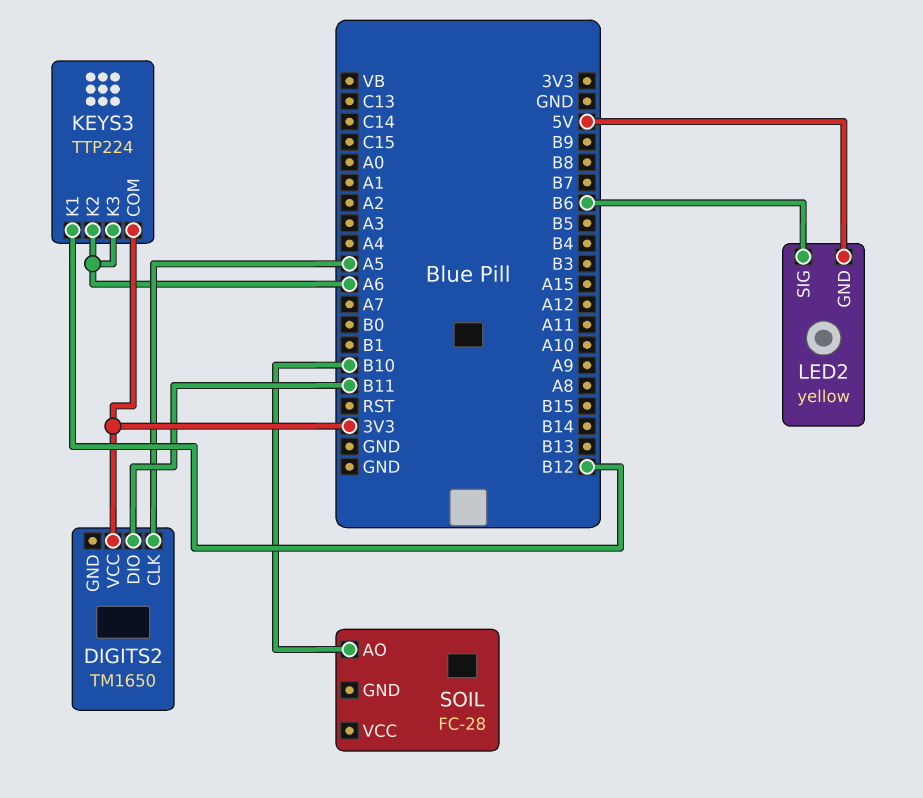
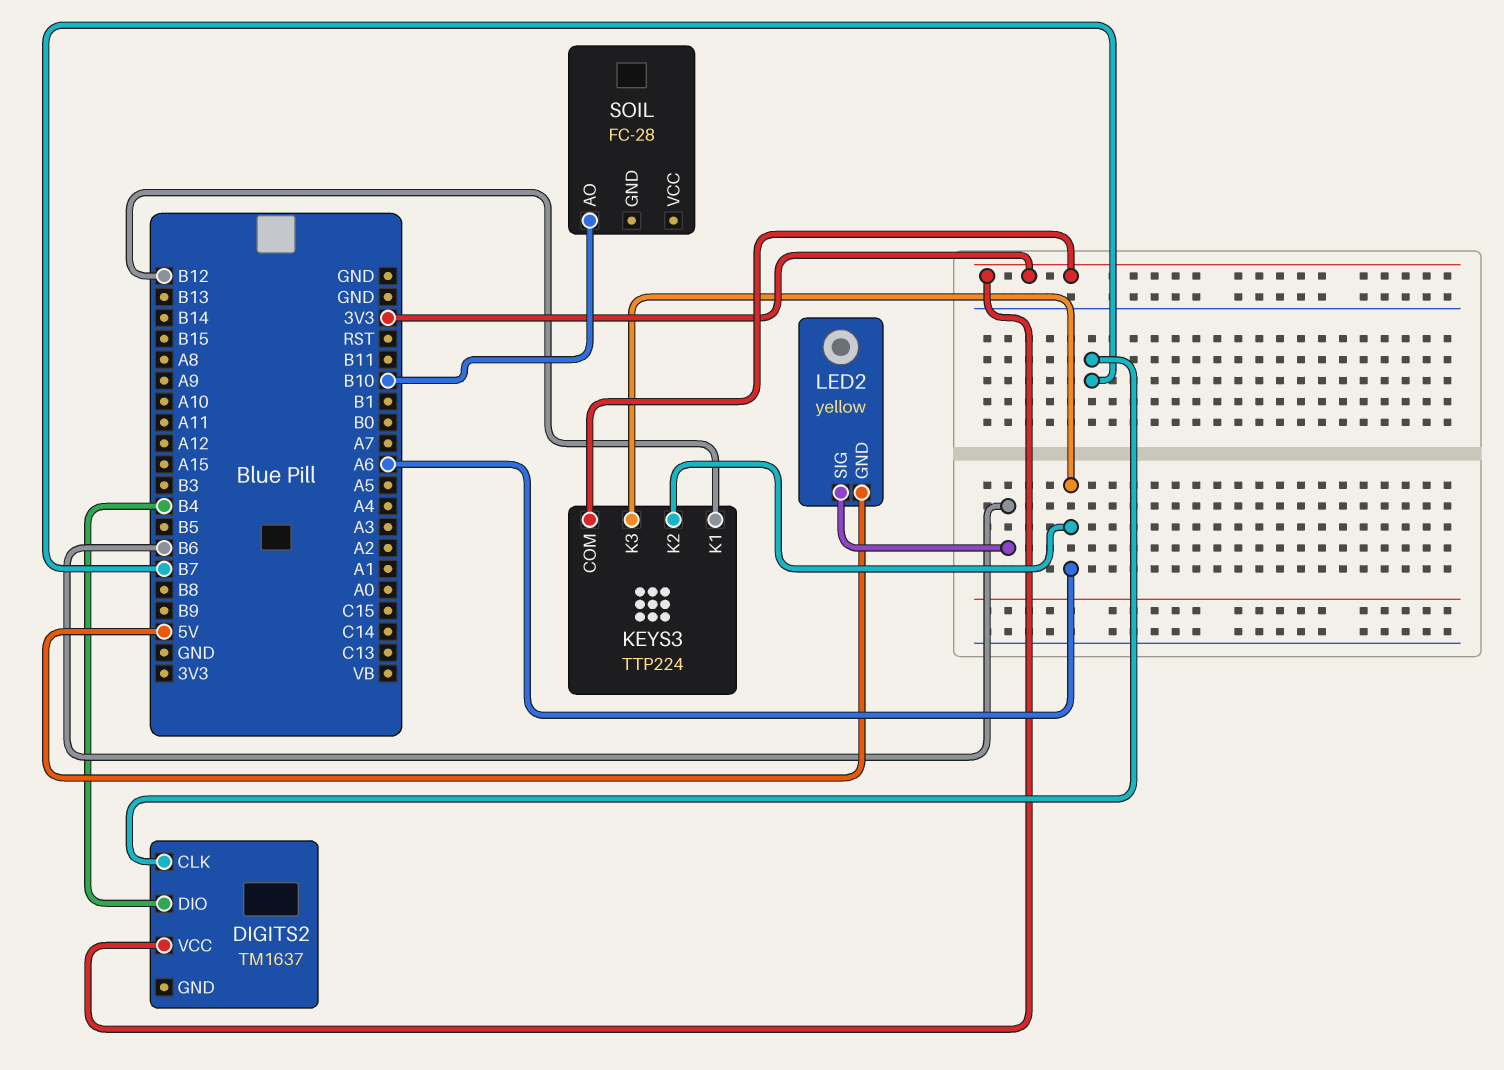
DIGITS2: TM1650 -> TM1637
DIGITS2 pin CLK: A5 -> B7
DIGITS2 pin DIO: B11 -> B4

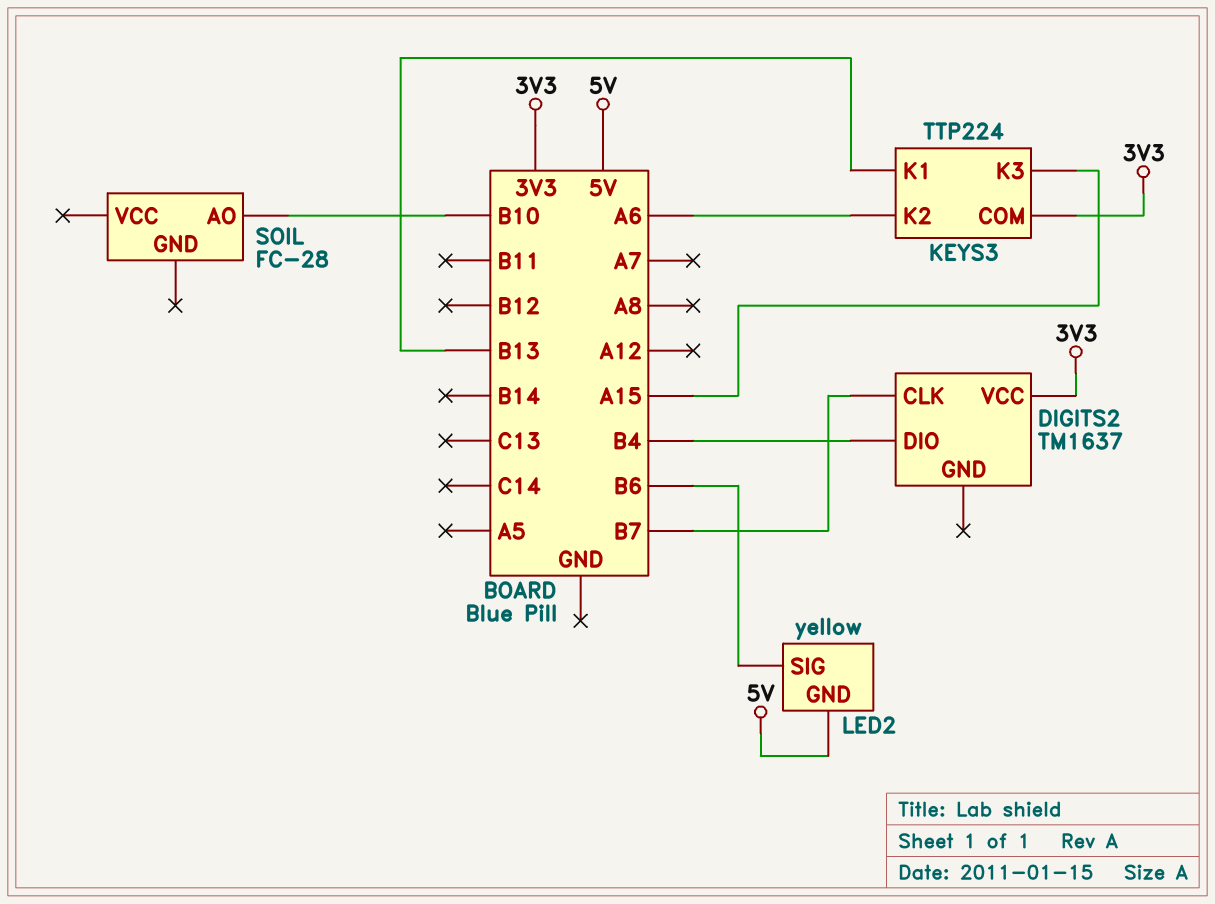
KEYS3 pin K1: B12 -> B13
KEYS3 pin K3: A6 -> A15

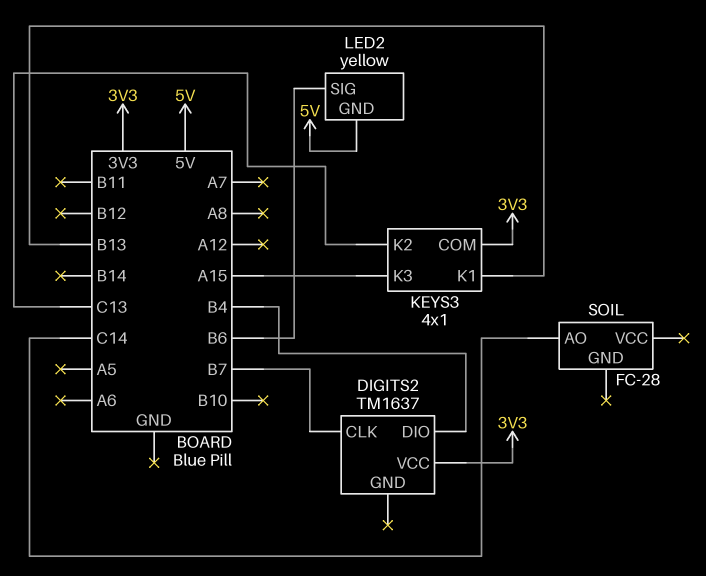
KEYS3: TTP224 -> 4x1
KEYS3 pin K2: A6 -> C13
SOIL pin AO: B10 -> C14

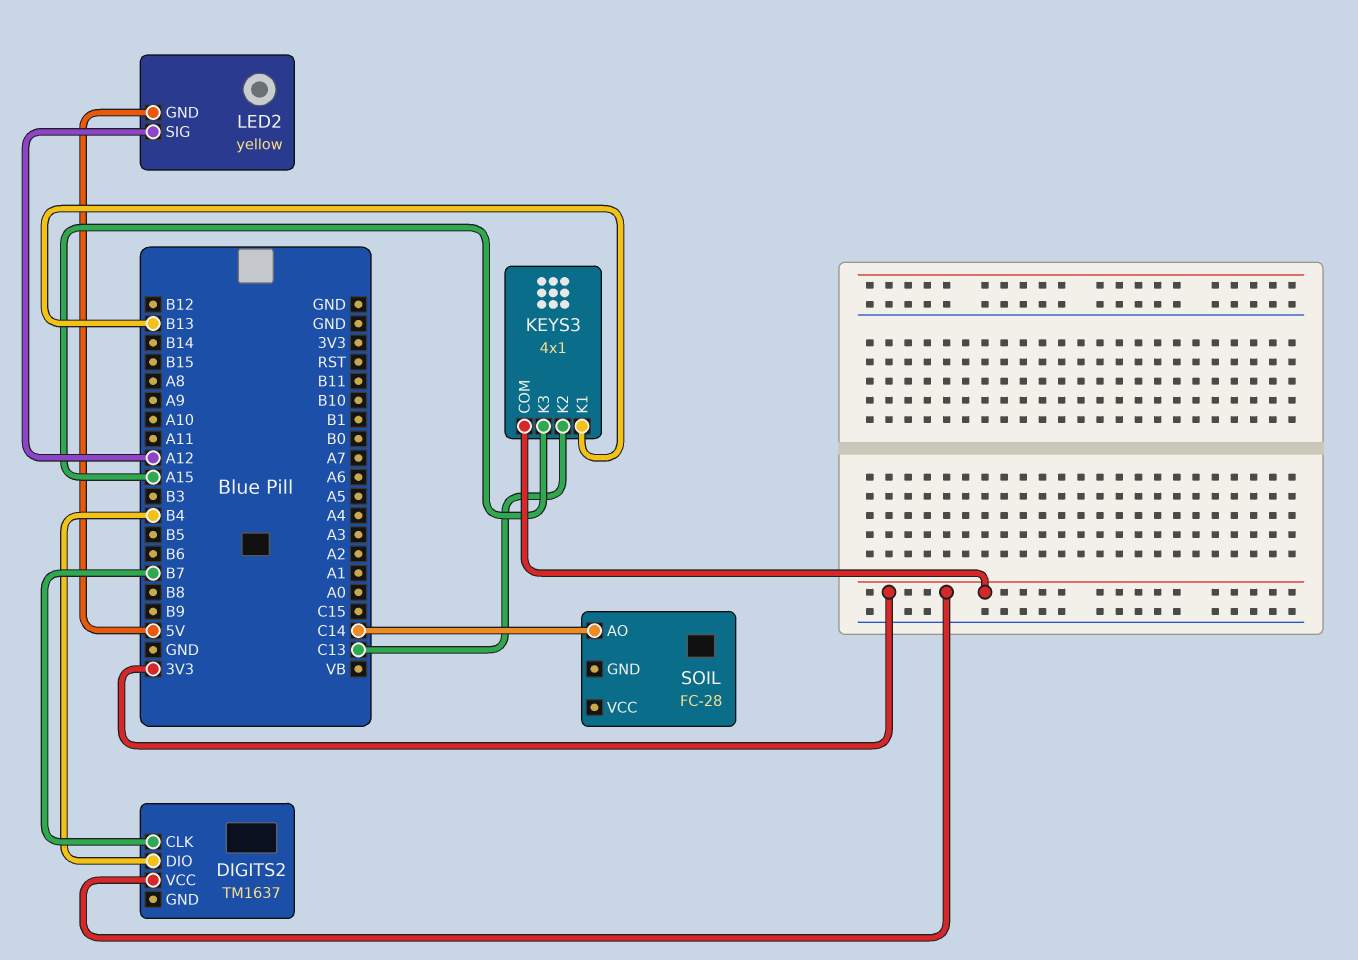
LED2 pin SIG: B6 -> A12

